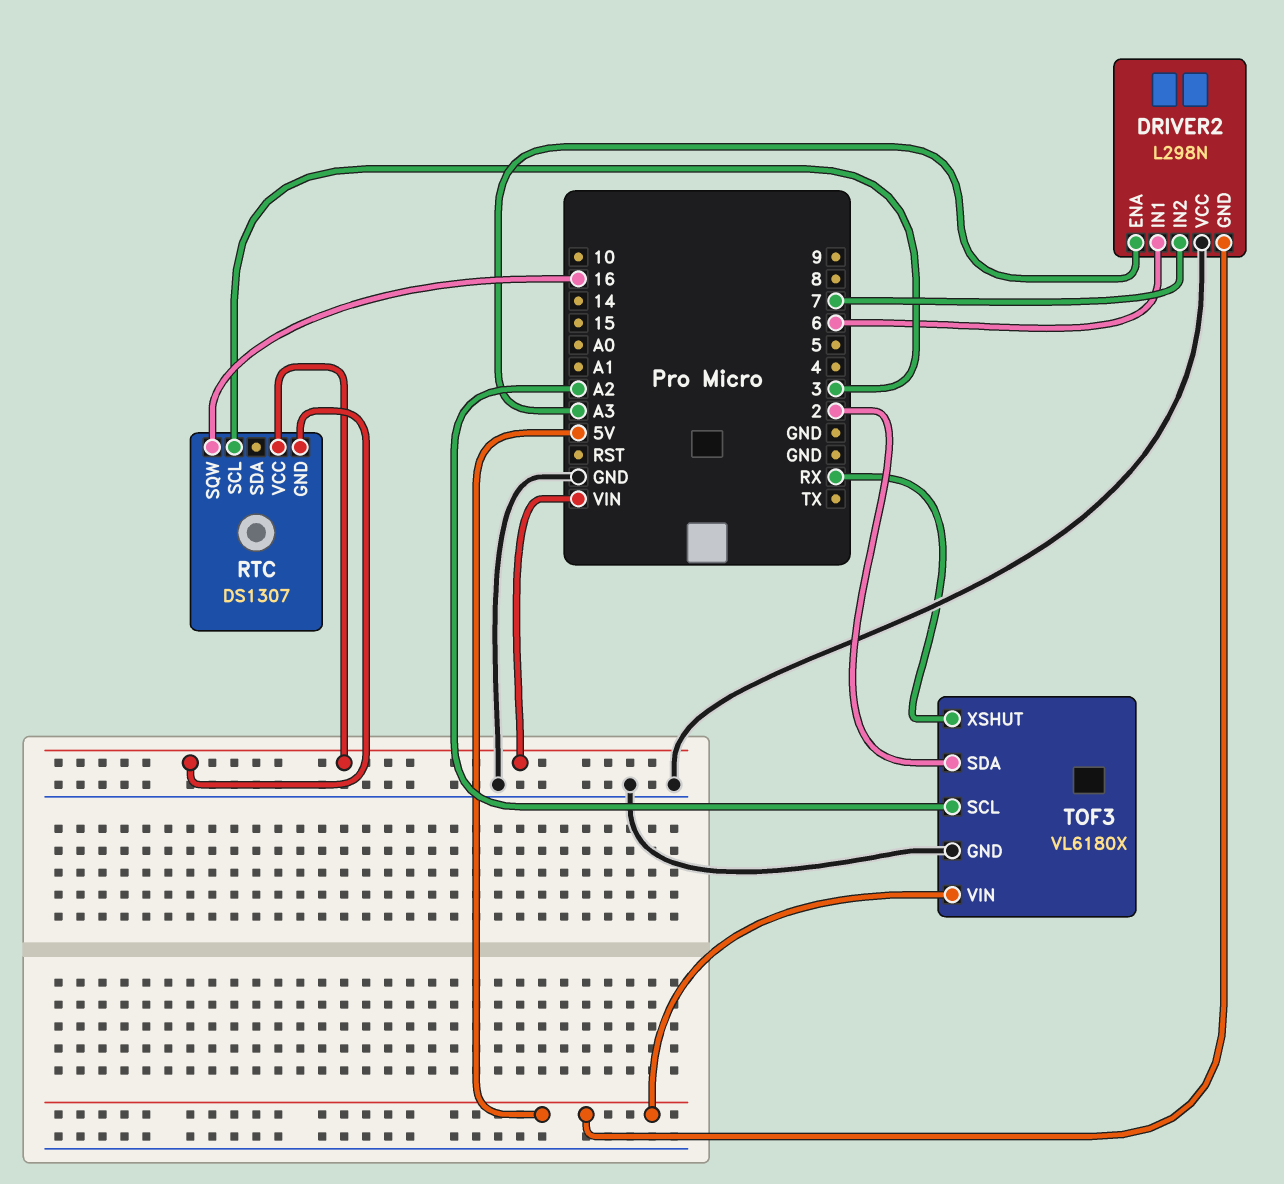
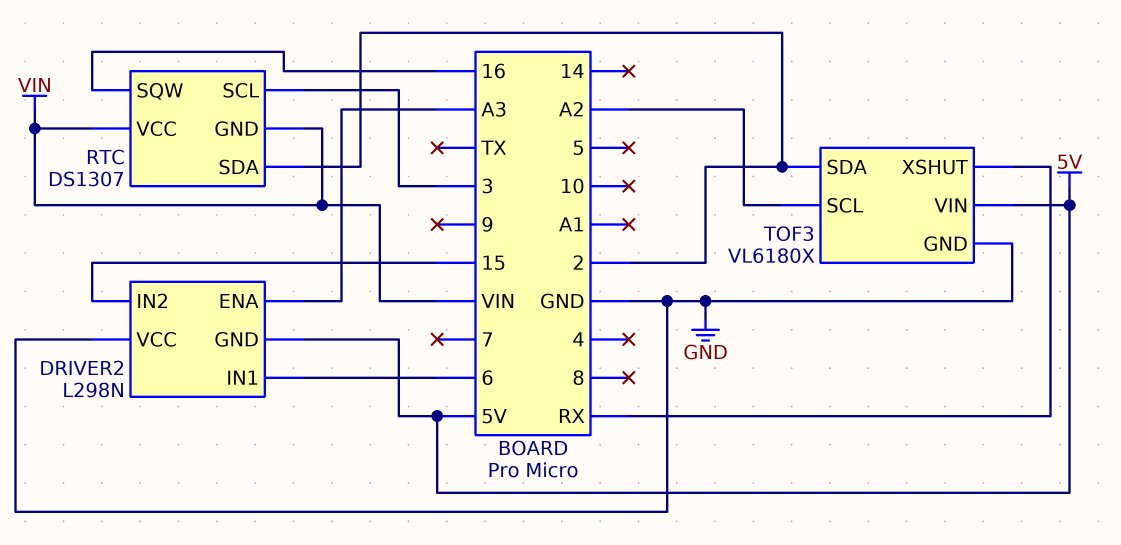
DRIVER2 pin IN2: 7 -> 15
RTC pin SDA: none -> 2

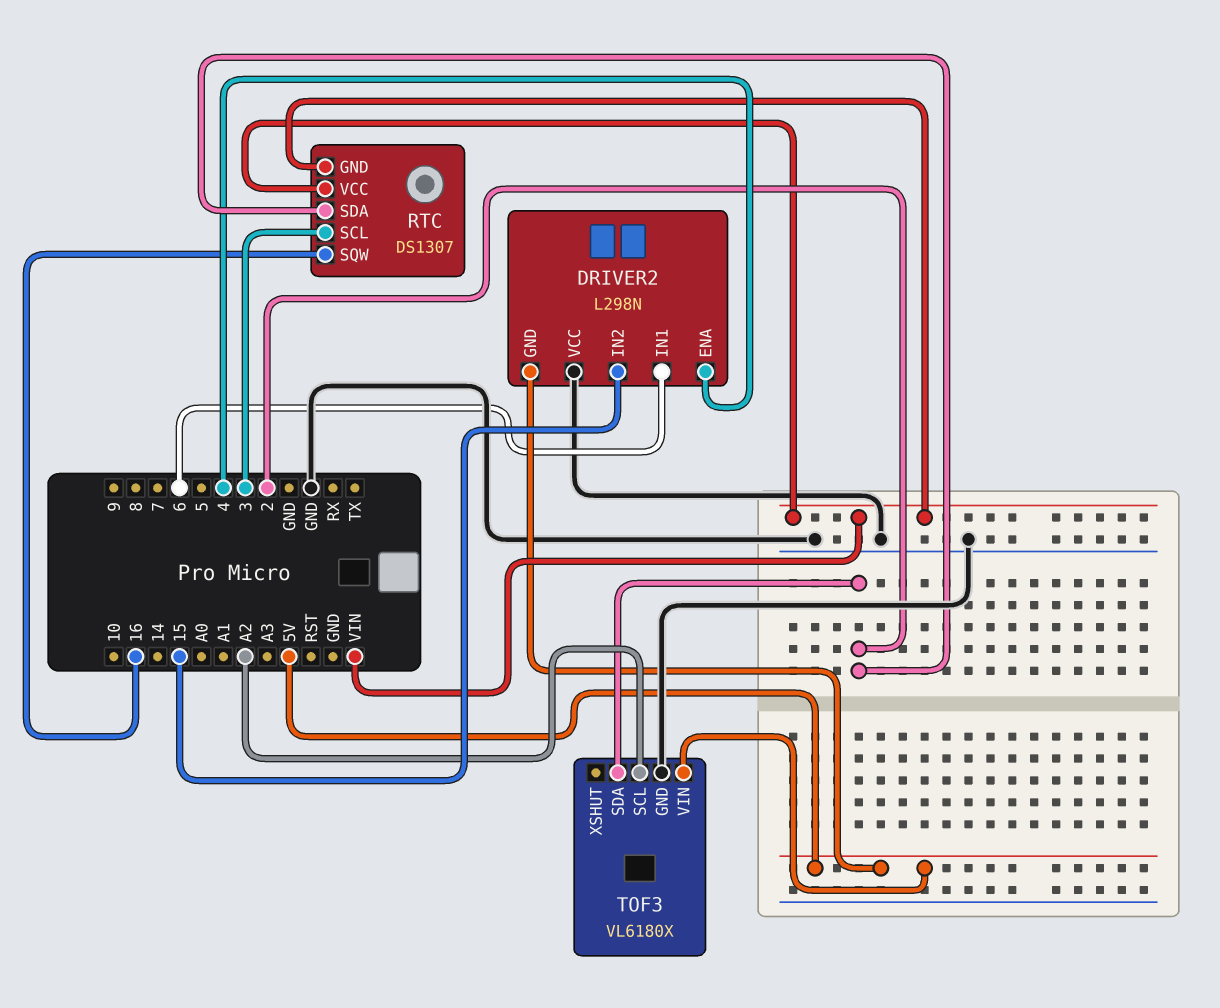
DRIVER2 pin ENA: A3 -> 4
TOF3 pin XSHUT: RX -> none

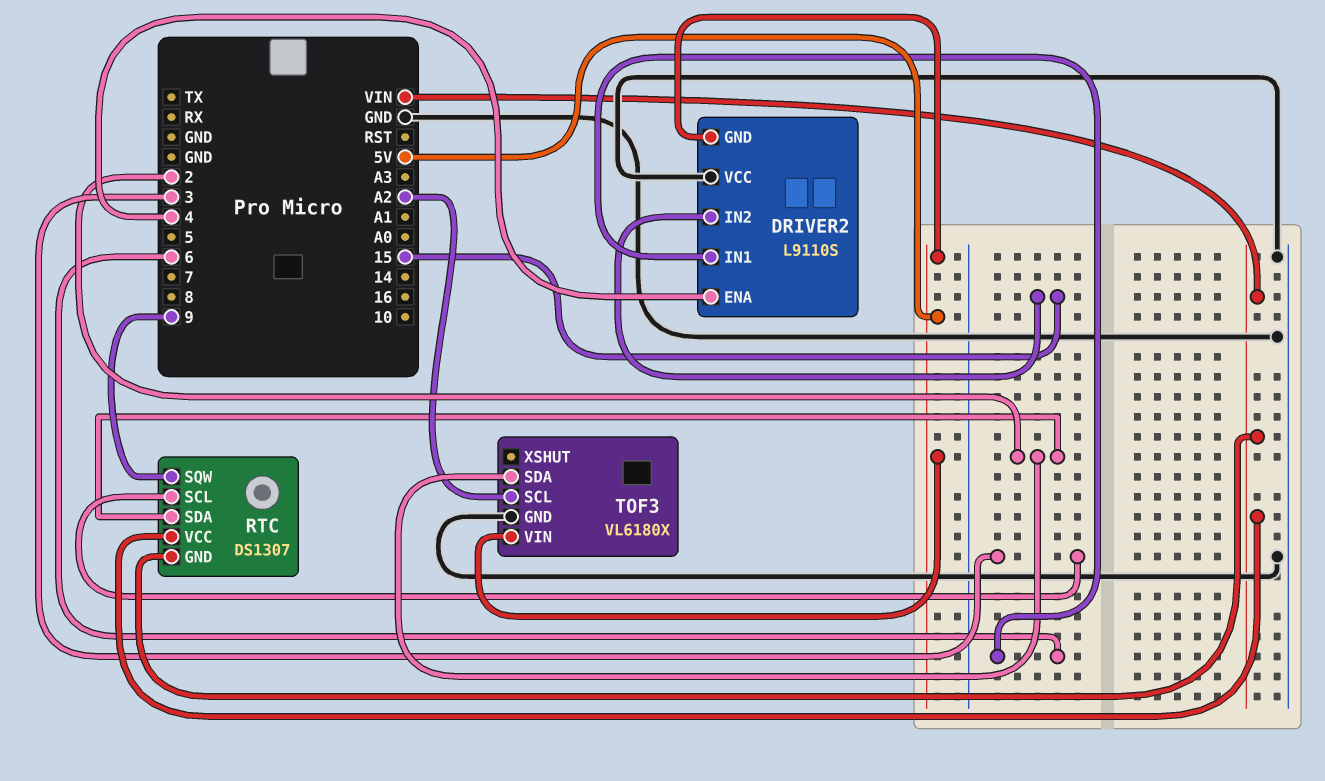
DRIVER2: L298N -> L9110S
RTC pin SQW: 16 -> 9

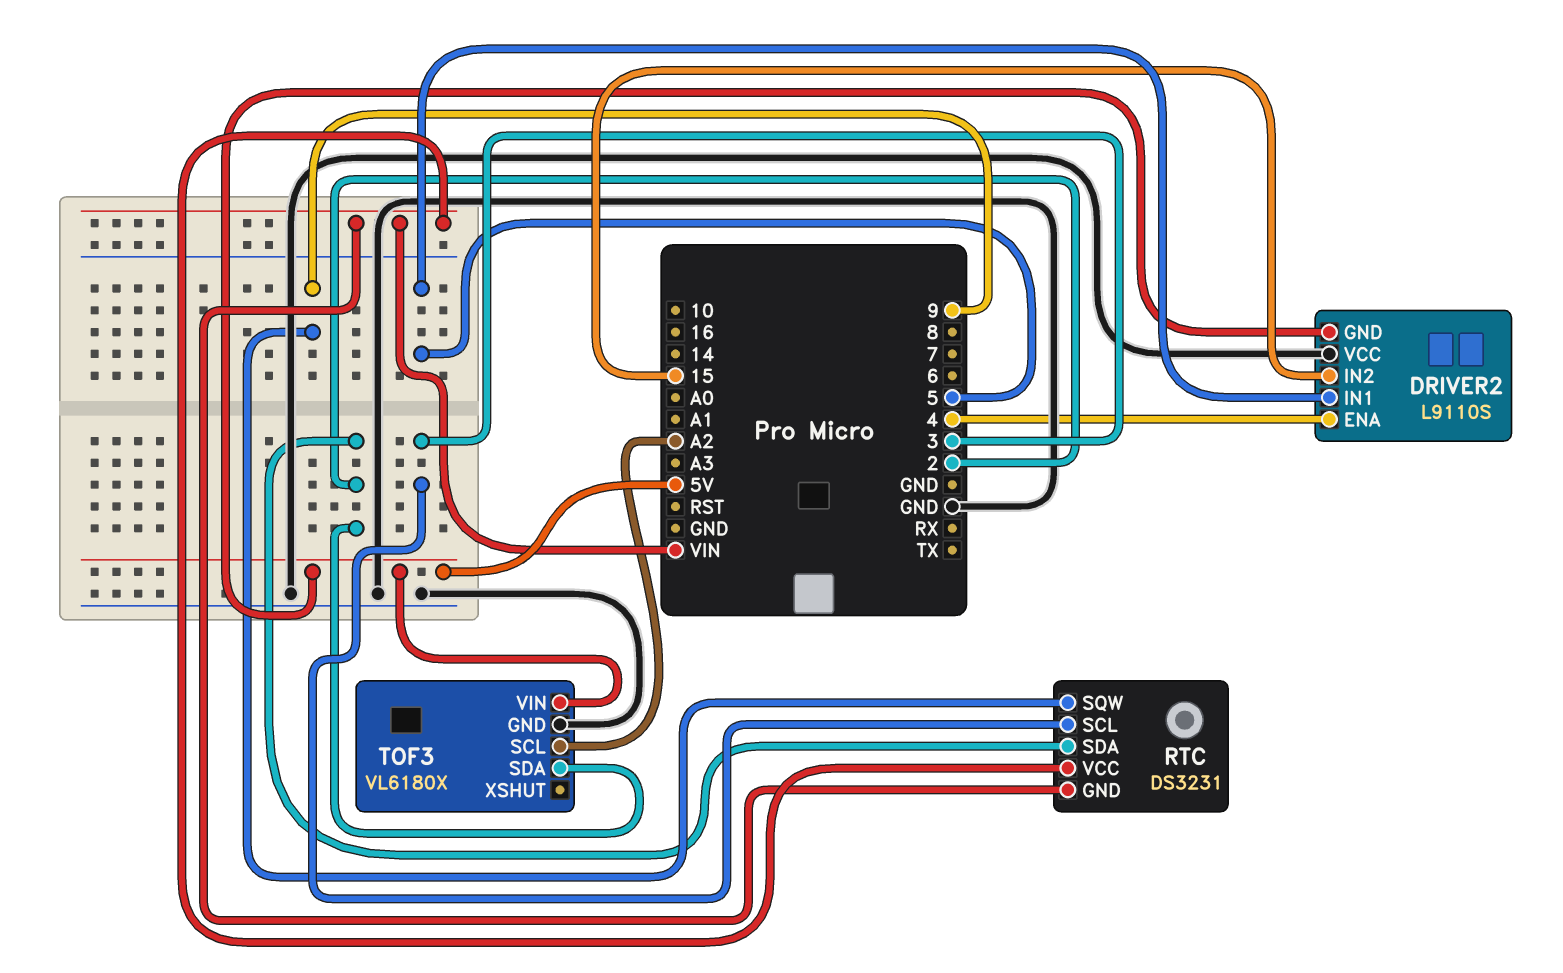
DRIVER2 pin IN1: 6 -> 5
RTC: DS1307 -> DS3231

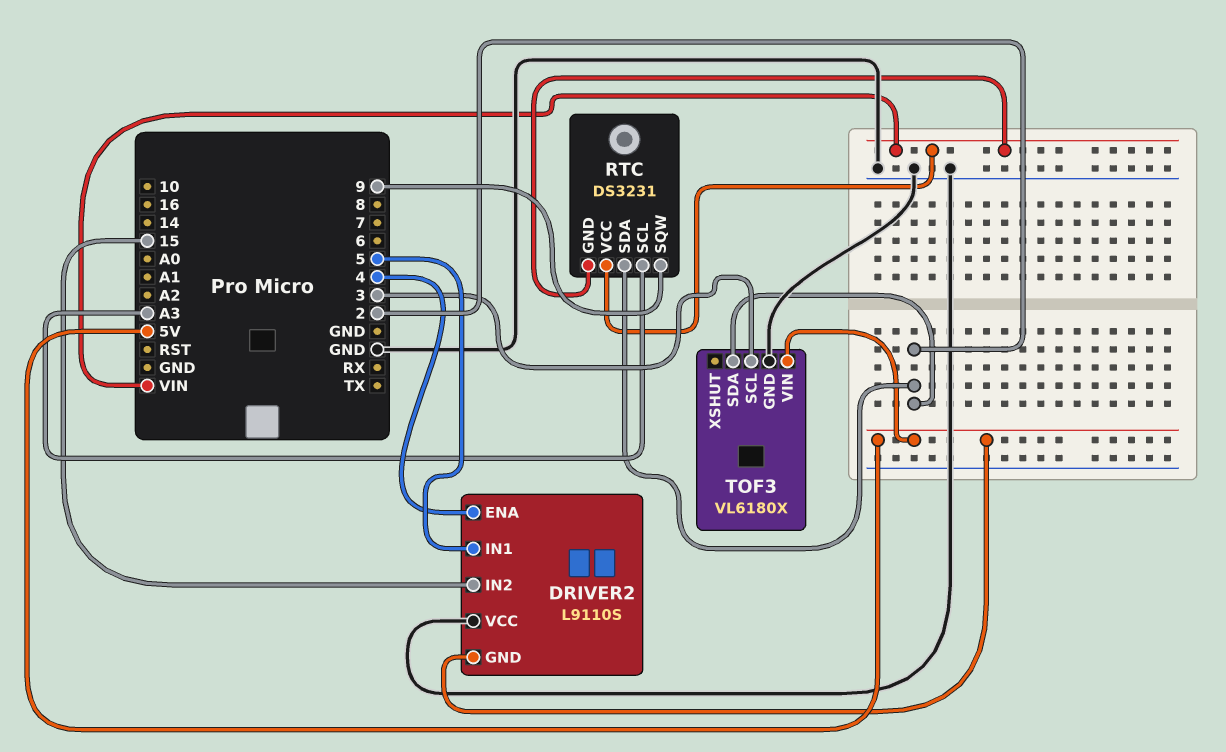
RTC pin SCL: 3 -> A3
TOF3 pin SCL: A2 -> 3

